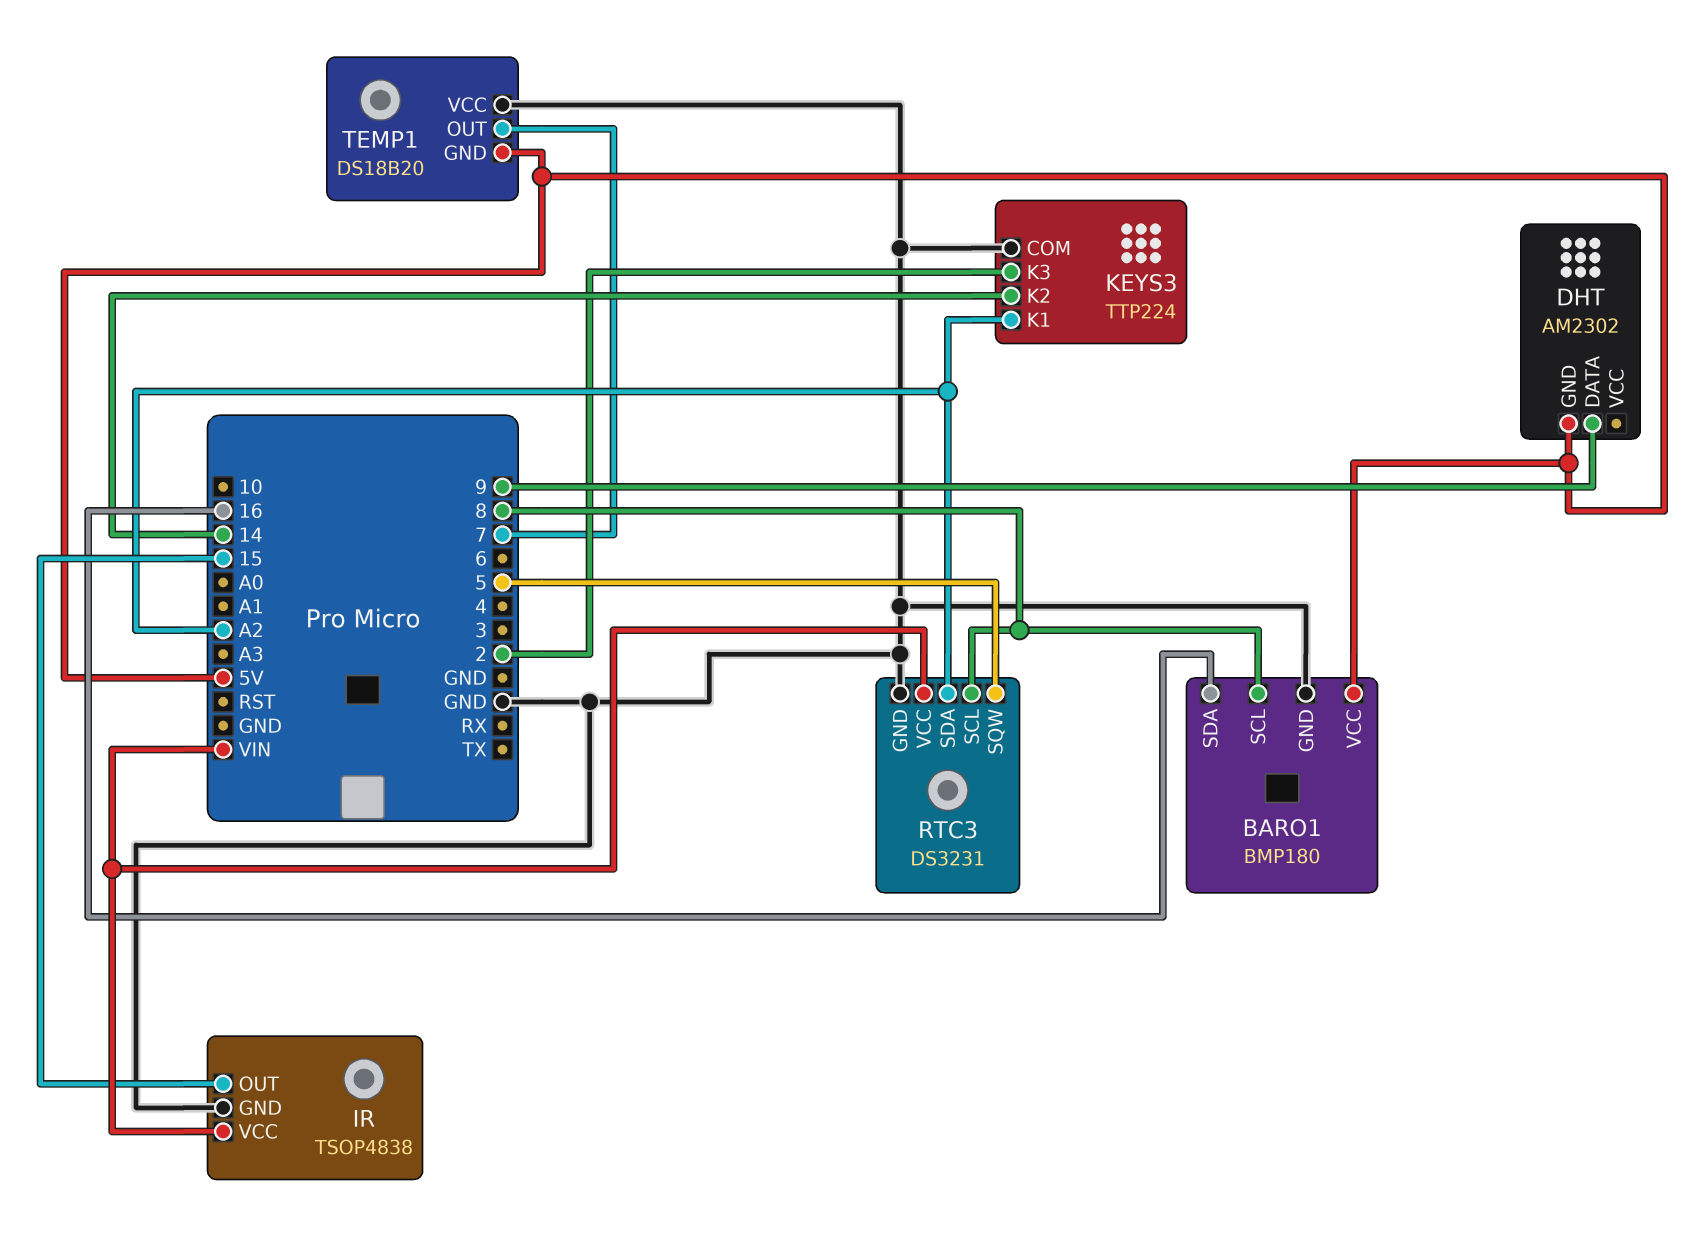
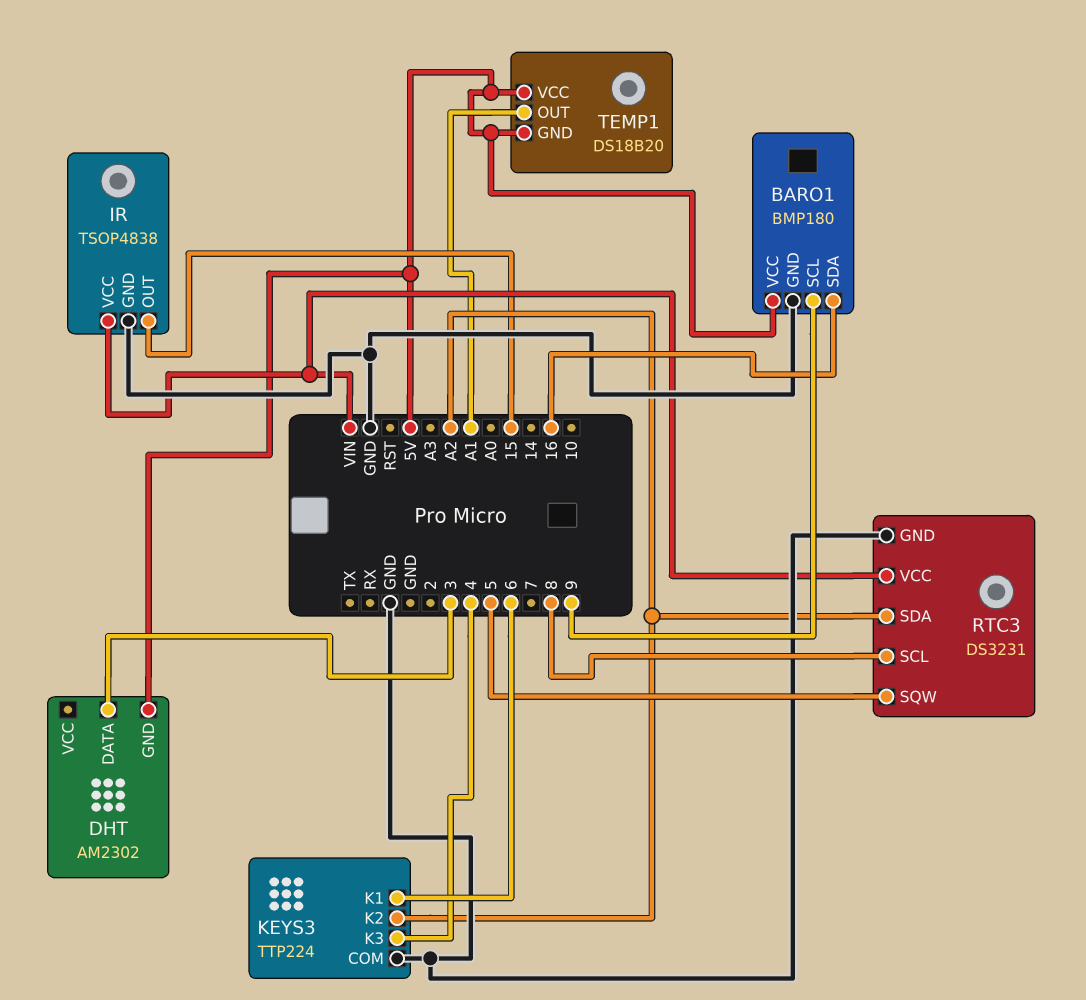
BARO1 pin SCL: 8 -> 9
DHT pin DATA: 9 -> 3
KEYS3 pin K1: A2 -> 6
KEYS3 pin K2: 14 -> A2
KEYS3 pin K3: 2 -> 4
TEMP1 pin OUT: 7 -> A1
TEMP1 pin VCC: GND -> 5V

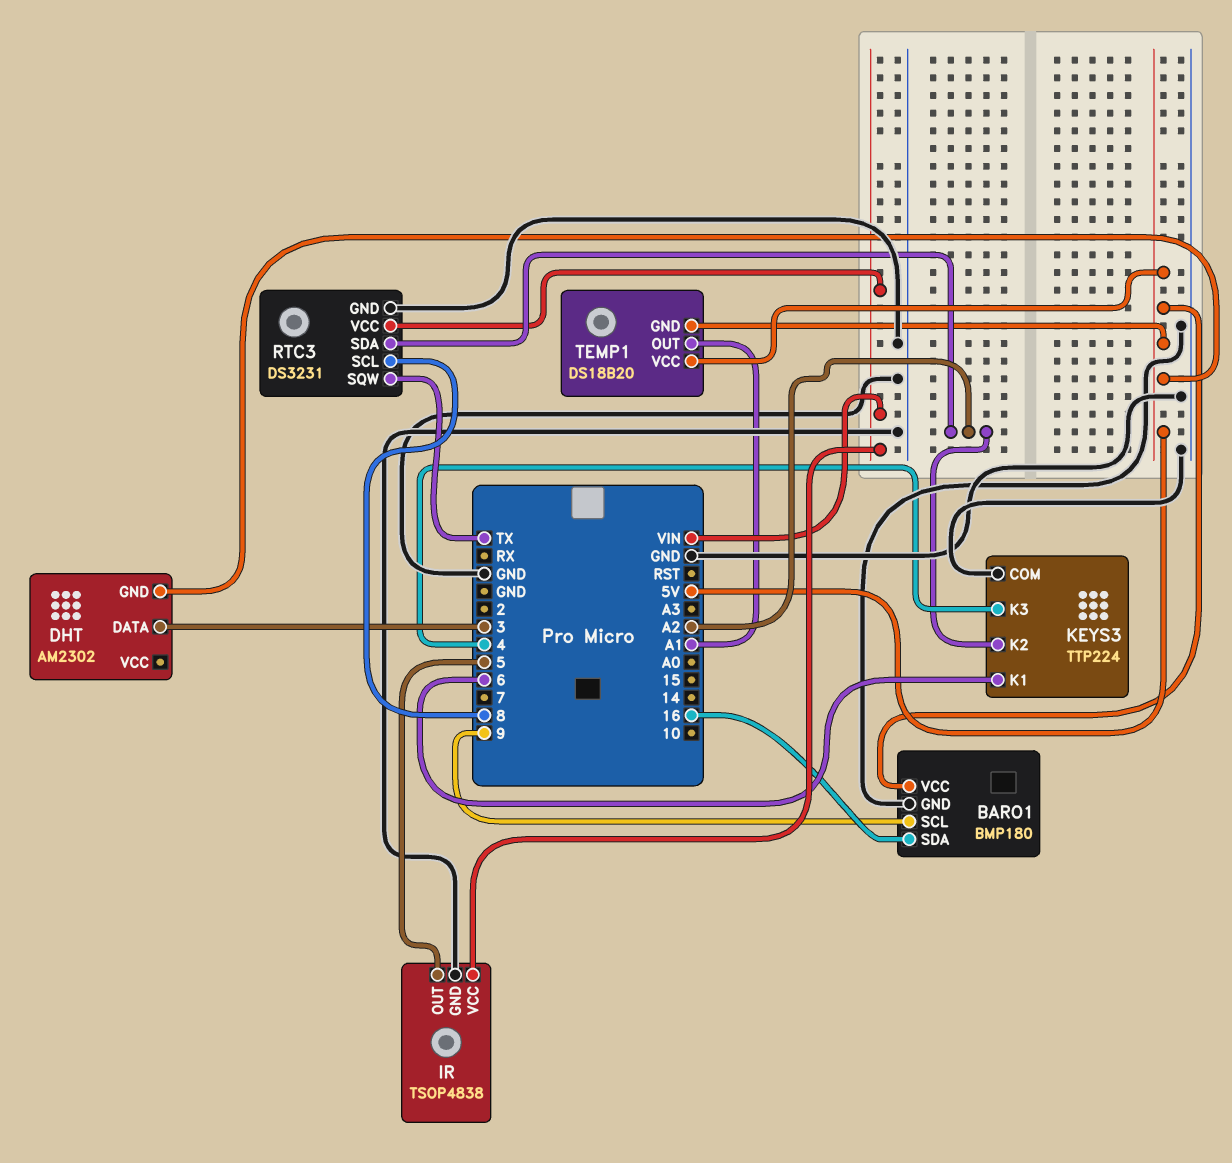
IR pin OUT: 15 -> 5
RTC3 pin SQW: 5 -> TX

